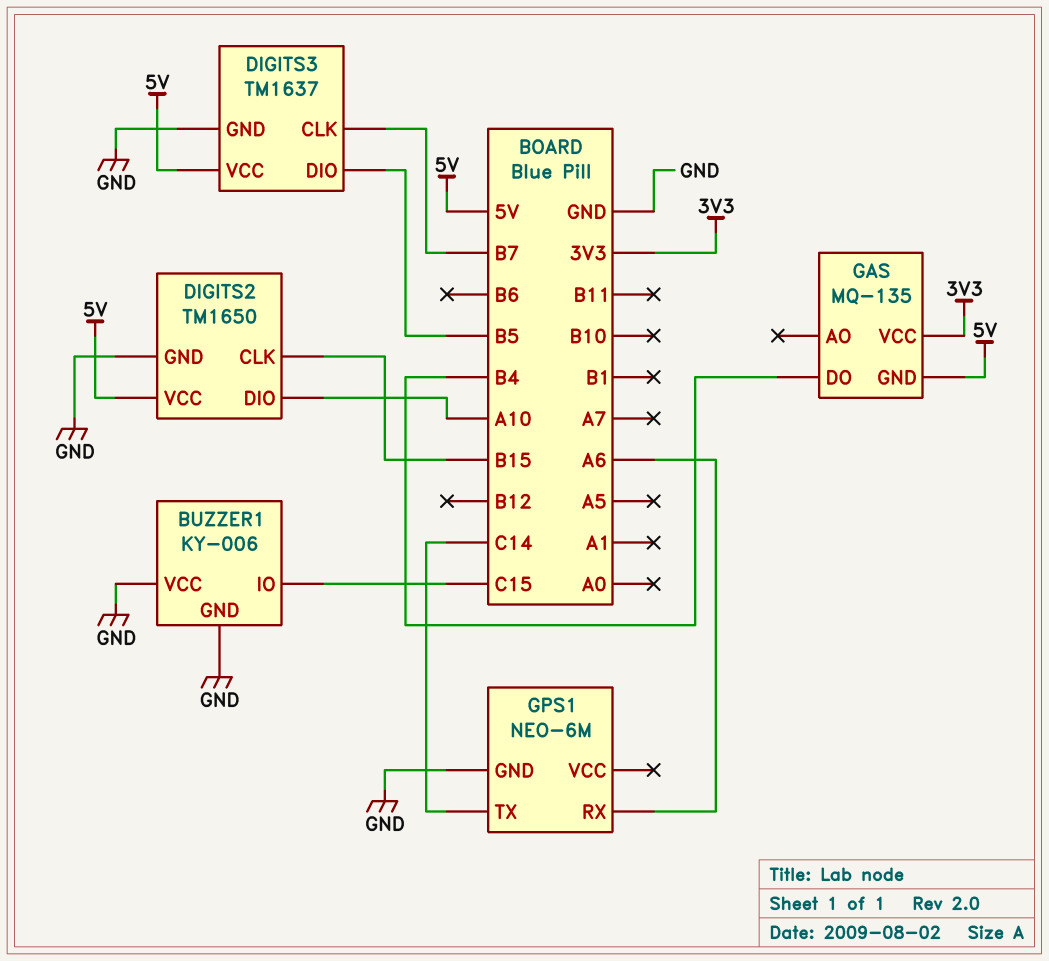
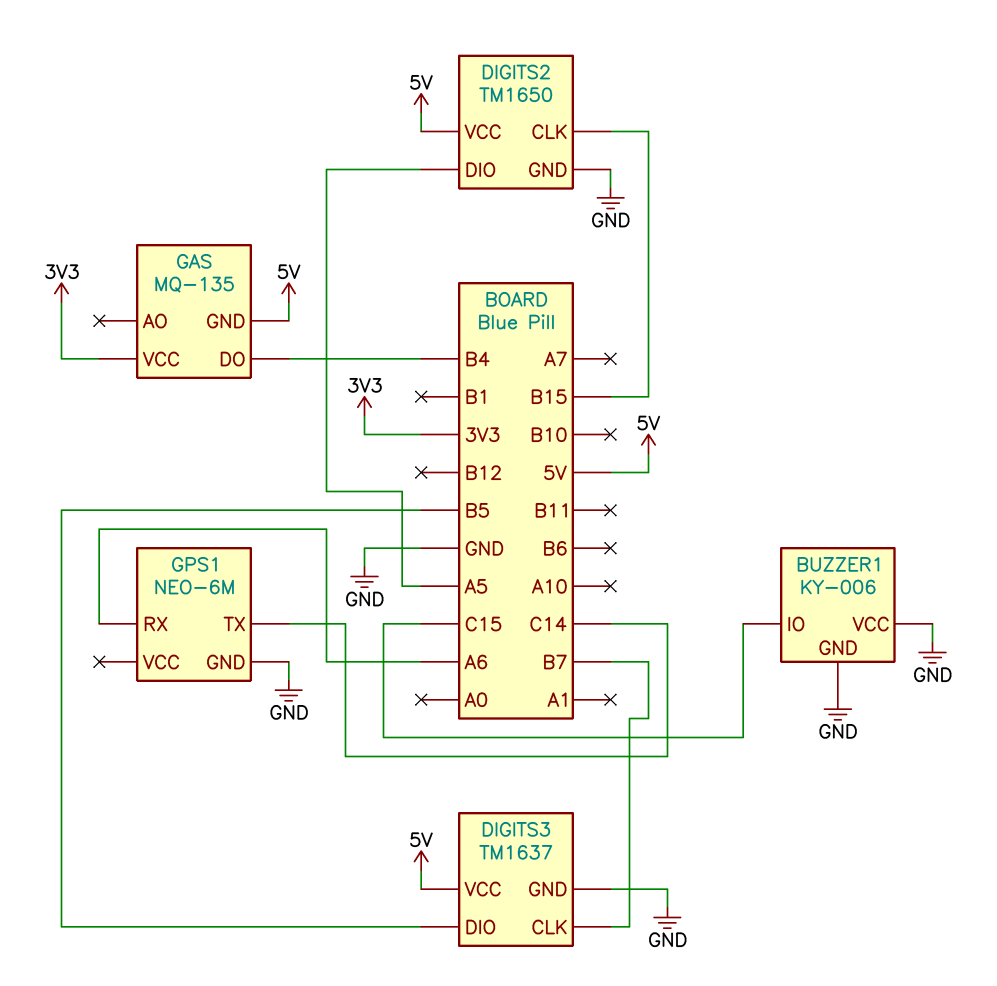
DIGITS2 pin DIO: A10 -> A5

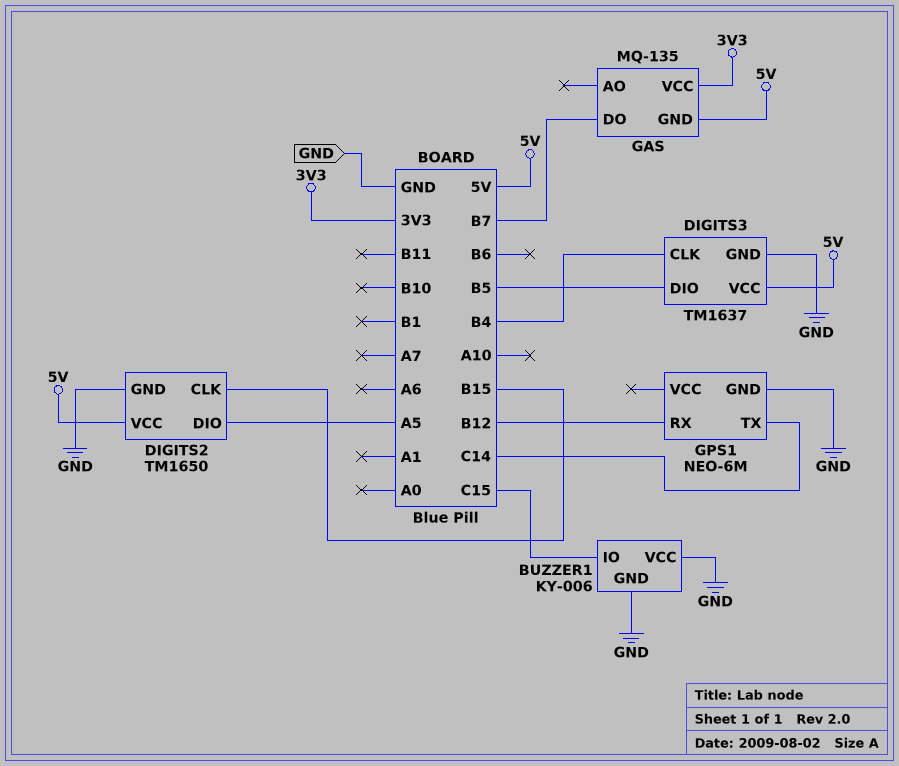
DIGITS3 pin CLK: B7 -> B4
GAS pin DO: B4 -> B7
GPS1 pin RX: A6 -> B12

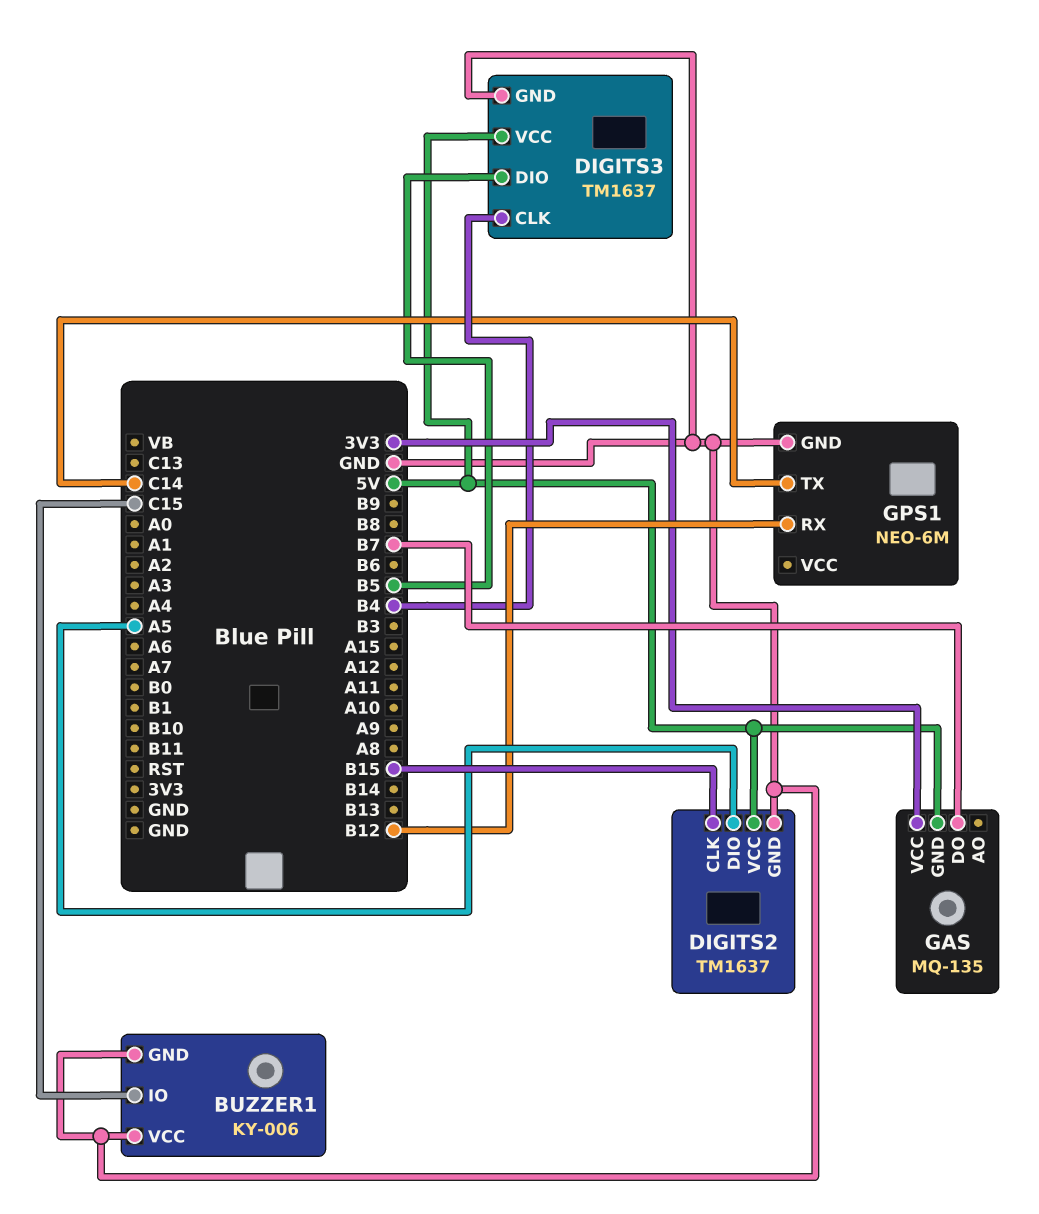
DIGITS2: TM1650 -> TM1637

